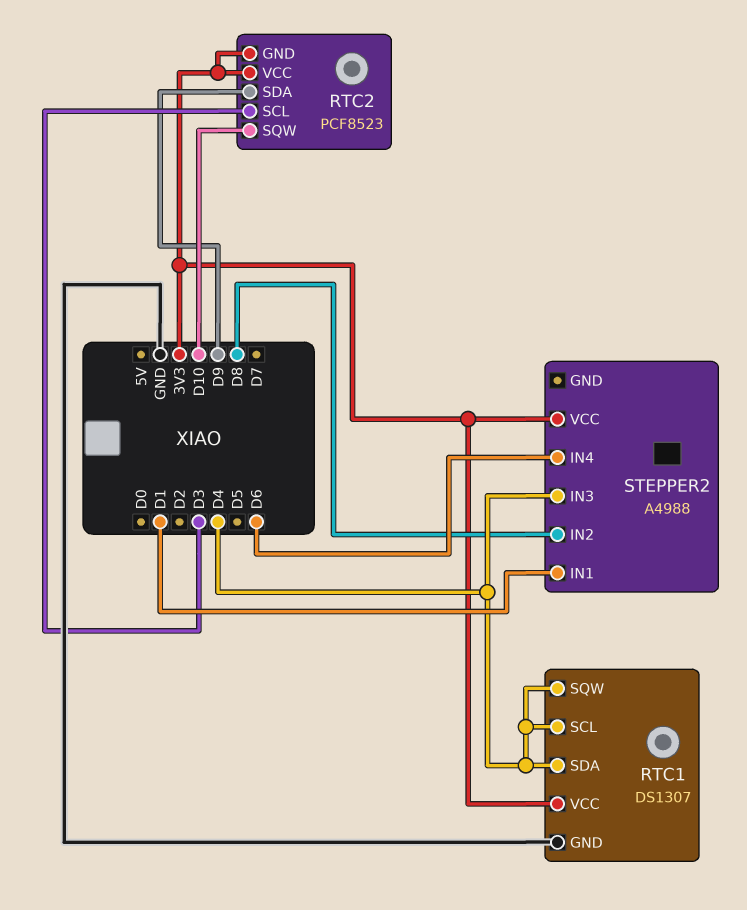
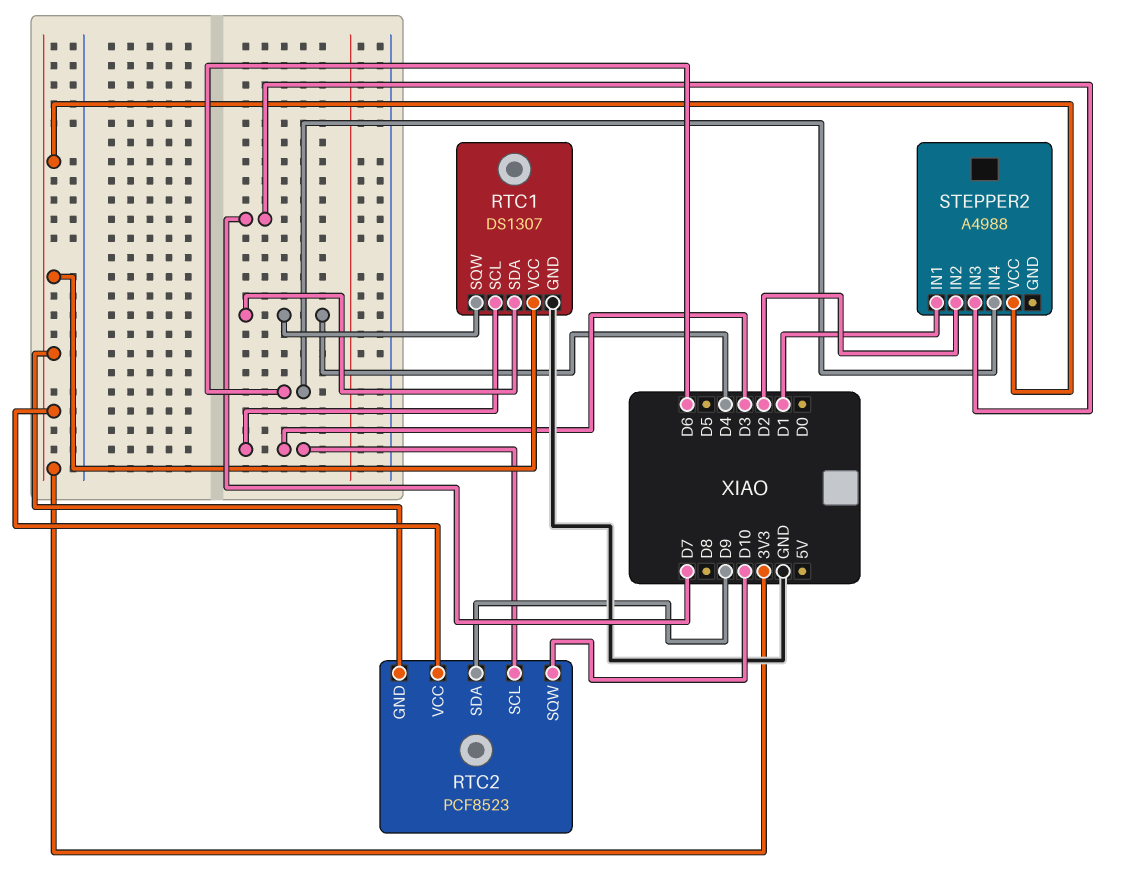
RTC1 pin SCL: D4 -> D3
STEPPER2 pin IN2: D8 -> D2
STEPPER2 pin IN3: D4 -> D7

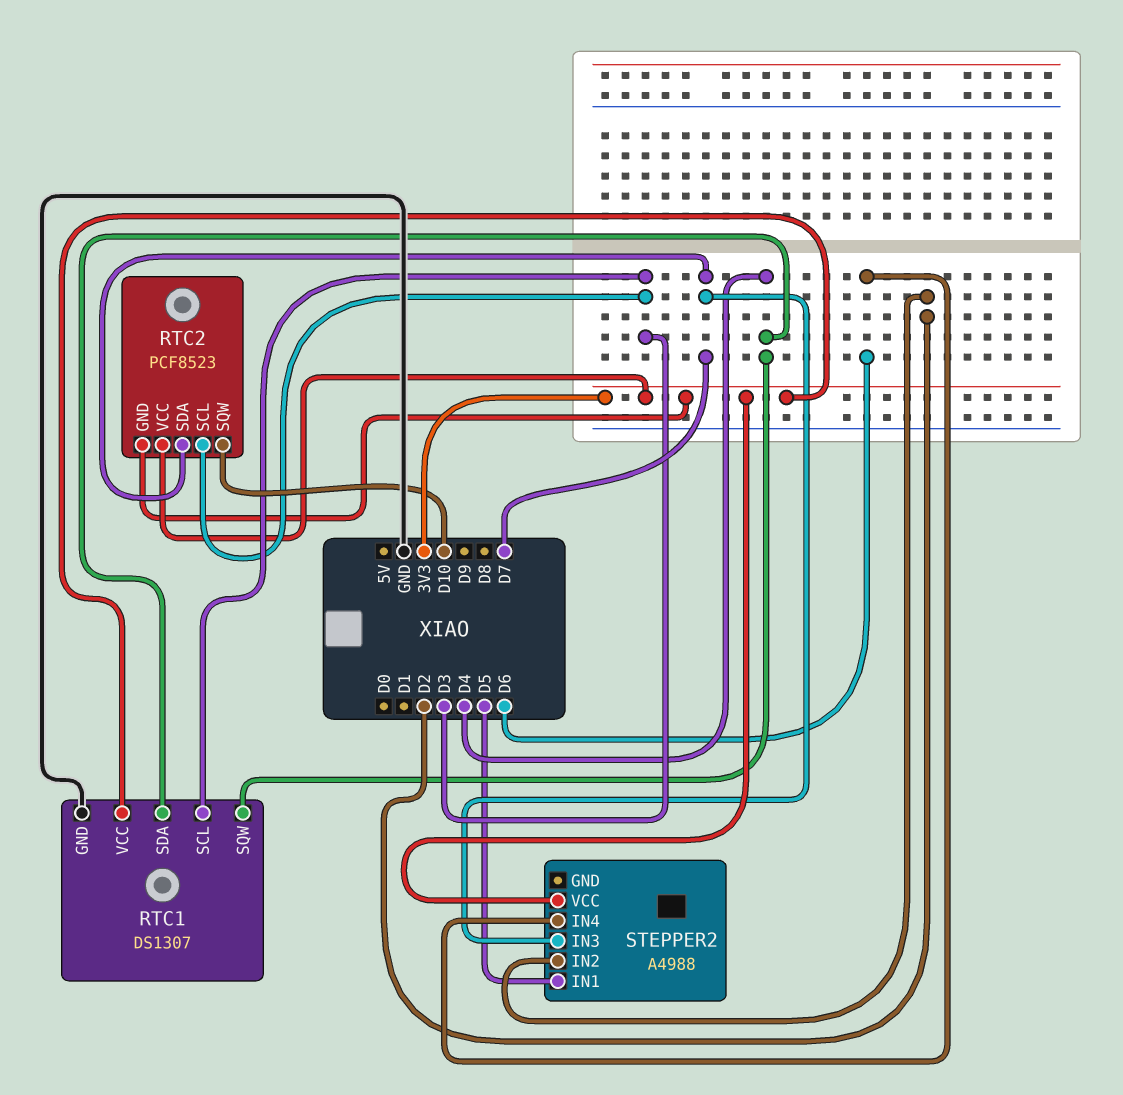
RTC2 pin SDA: D9 -> D7
STEPPER2 pin IN1: D1 -> D5

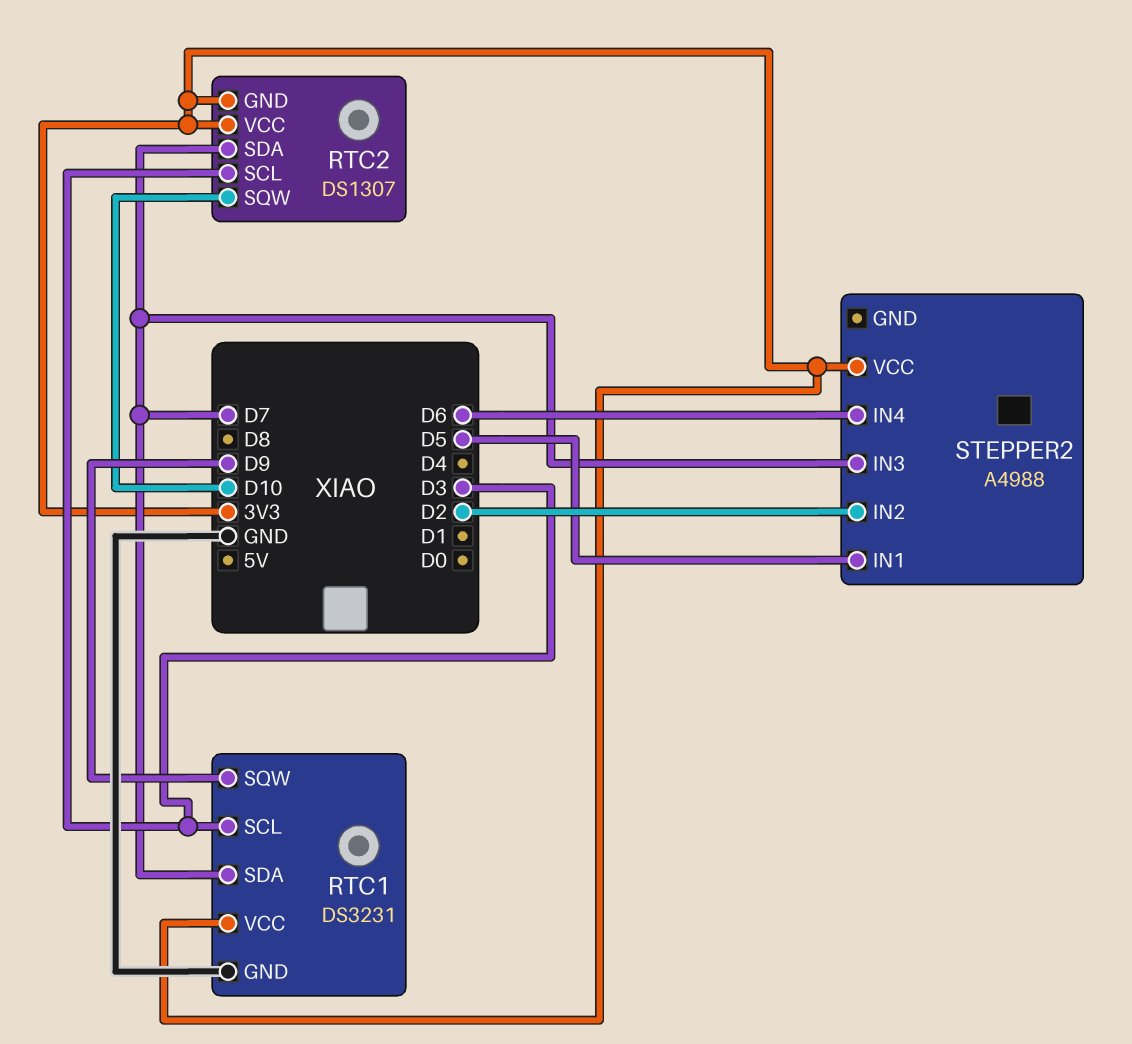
RTC1: DS1307 -> DS3231
RTC1 pin SDA: D4 -> D7
RTC1 pin SQW: D4 -> D9
RTC2: PCF8523 -> DS1307

